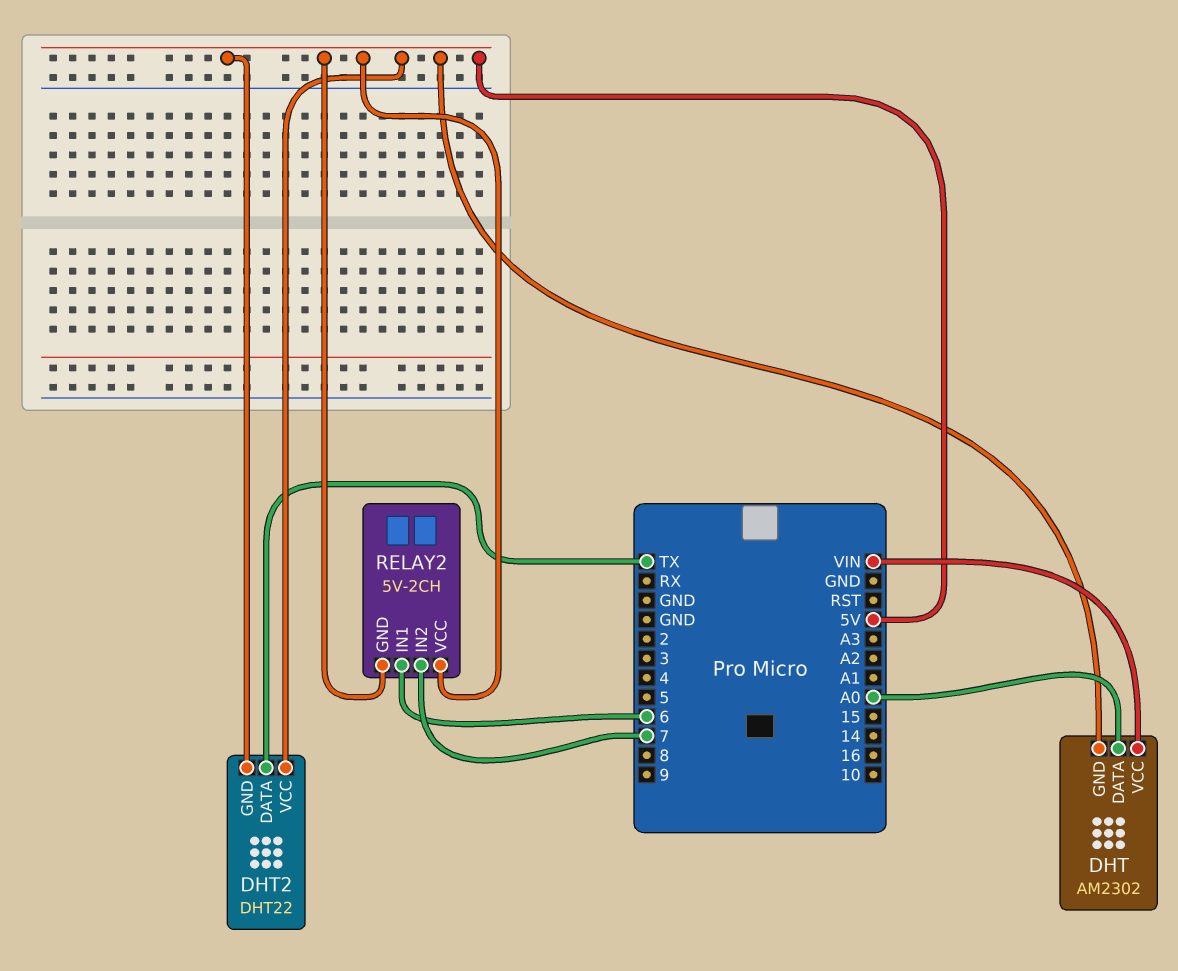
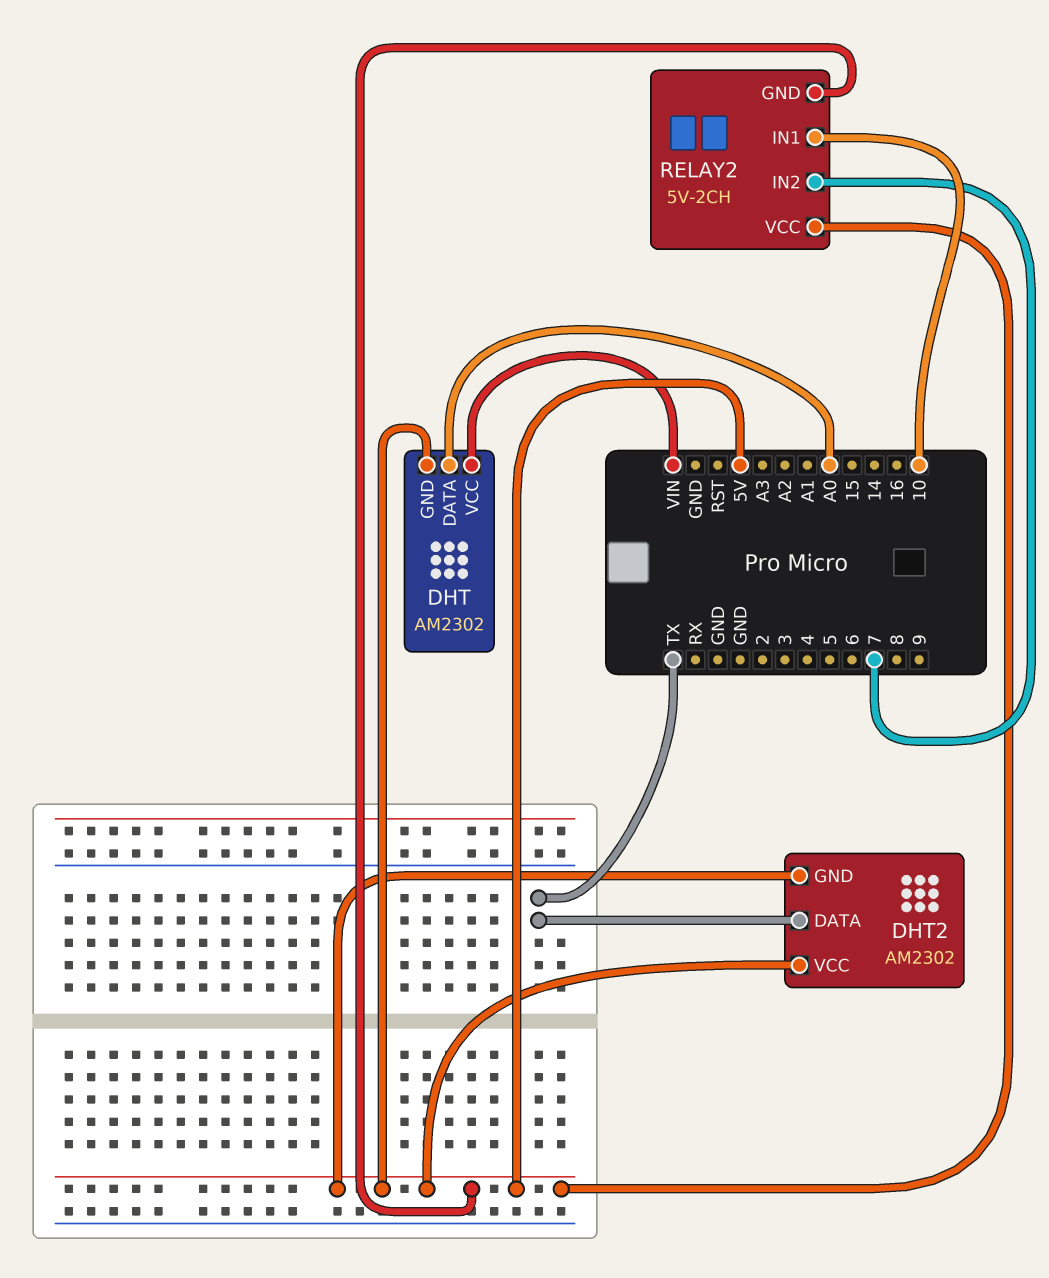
DHT2: DHT22 -> AM2302
RELAY2 pin IN1: 6 -> 10

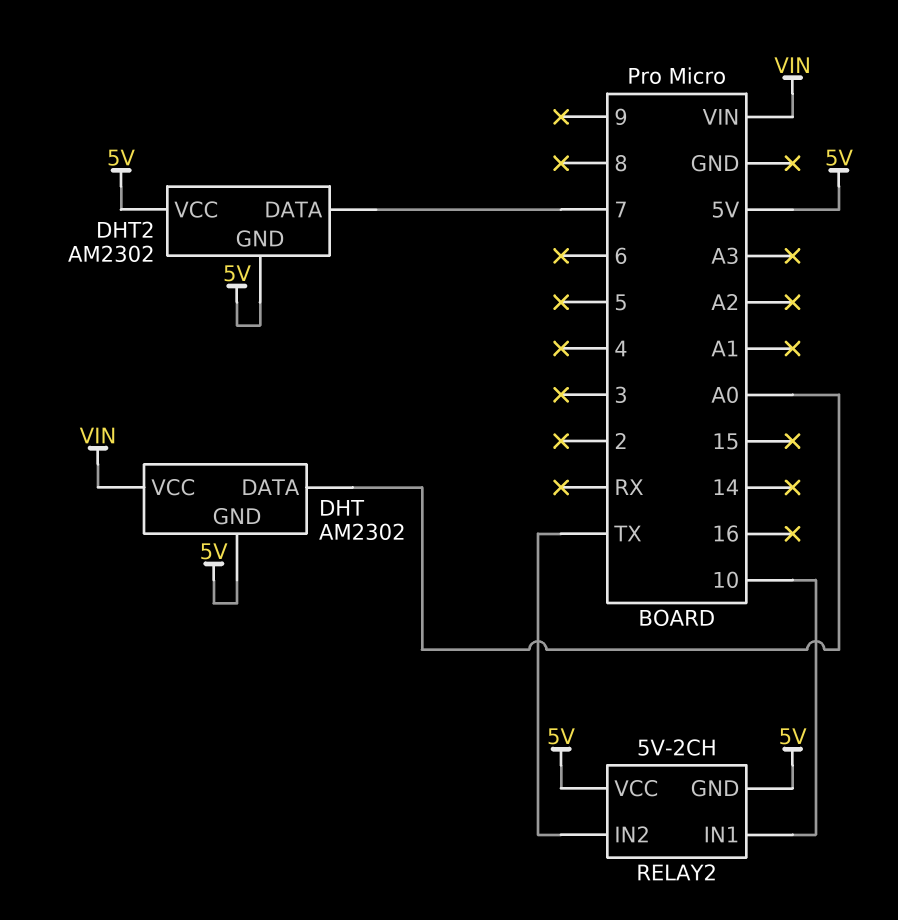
DHT2 pin DATA: TX -> 7
RELAY2 pin IN2: 7 -> TX

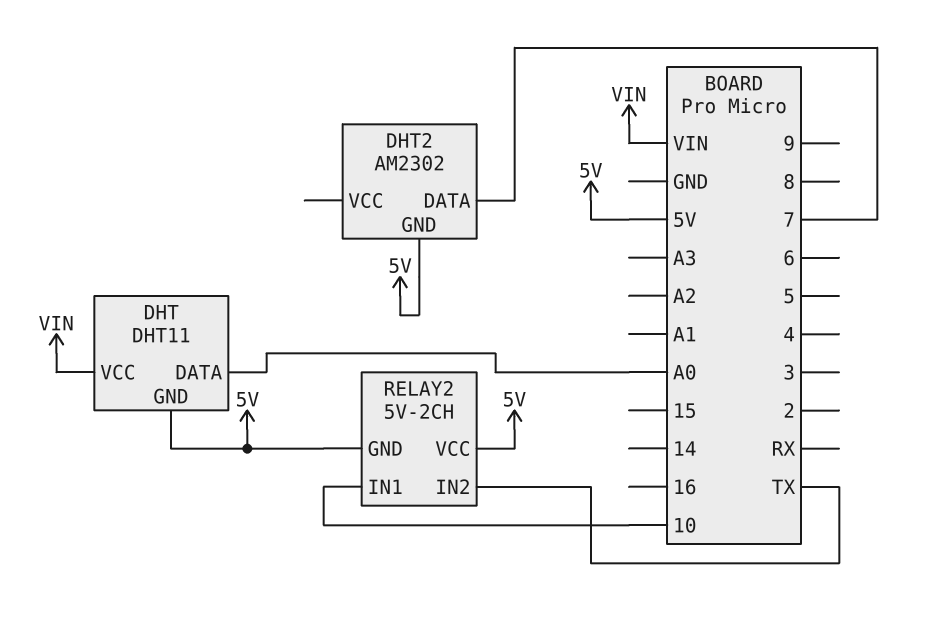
DHT: AM2302 -> DHT11
DHT2 pin VCC: 5V -> none

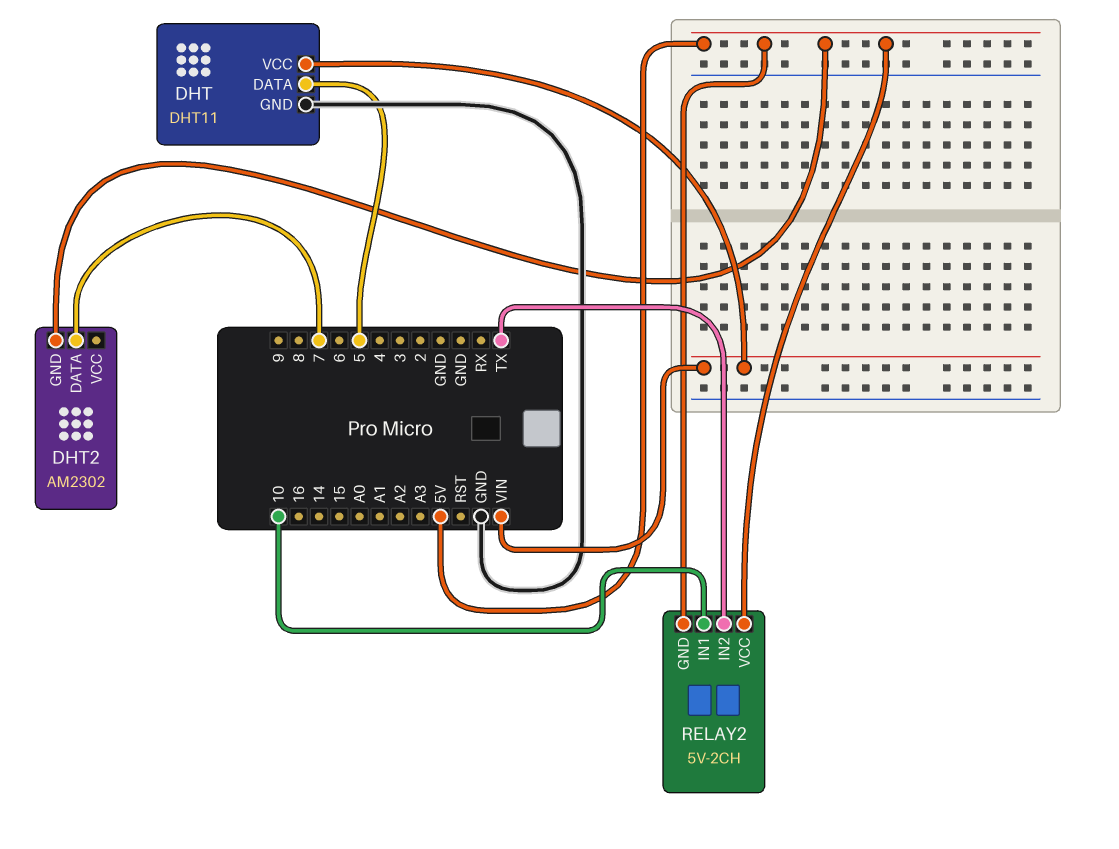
DHT pin DATA: A0 -> 5
DHT pin GND: 5V -> GND

